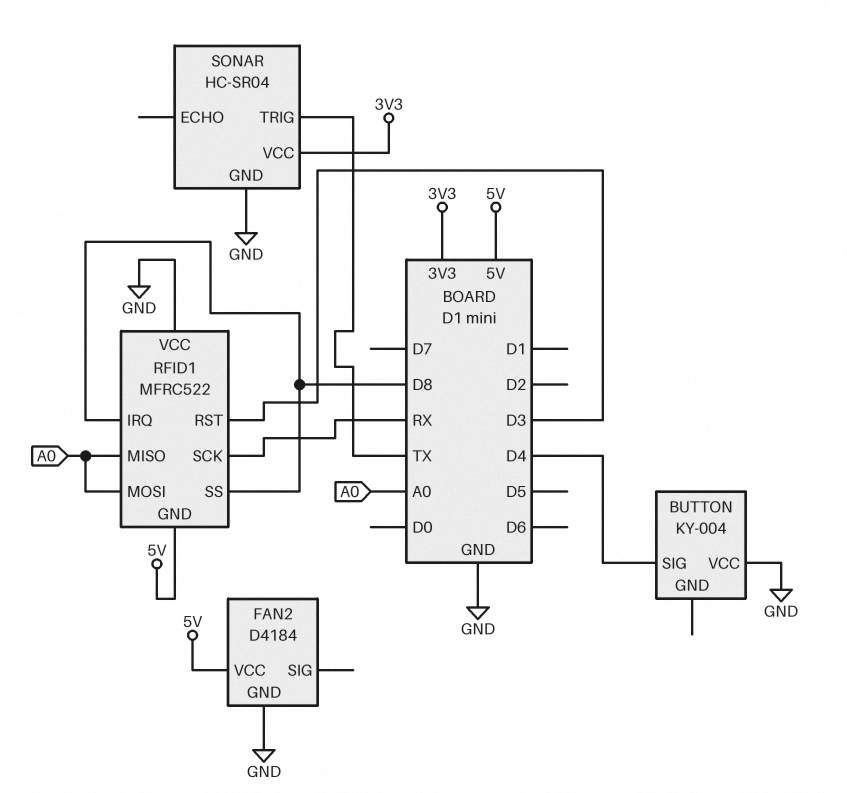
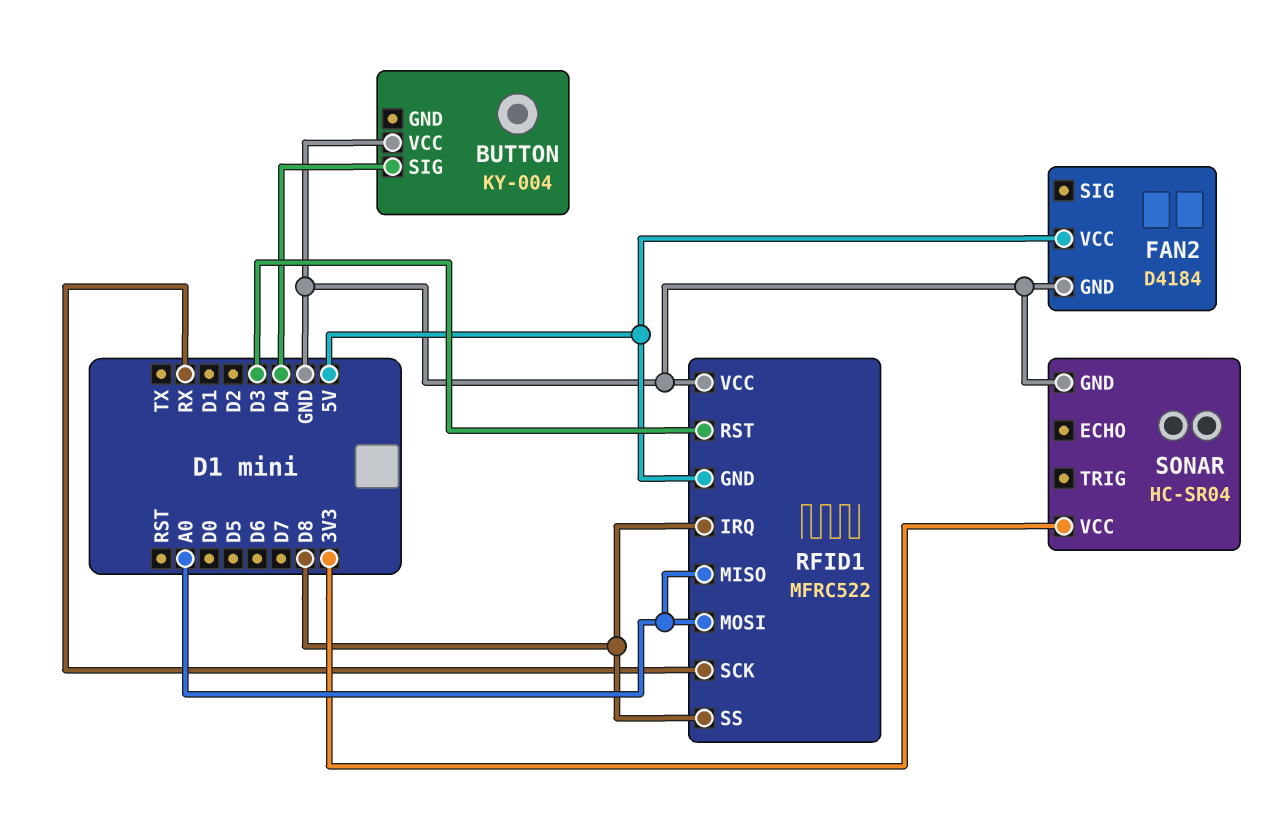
SONAR pin TRIG: TX -> none

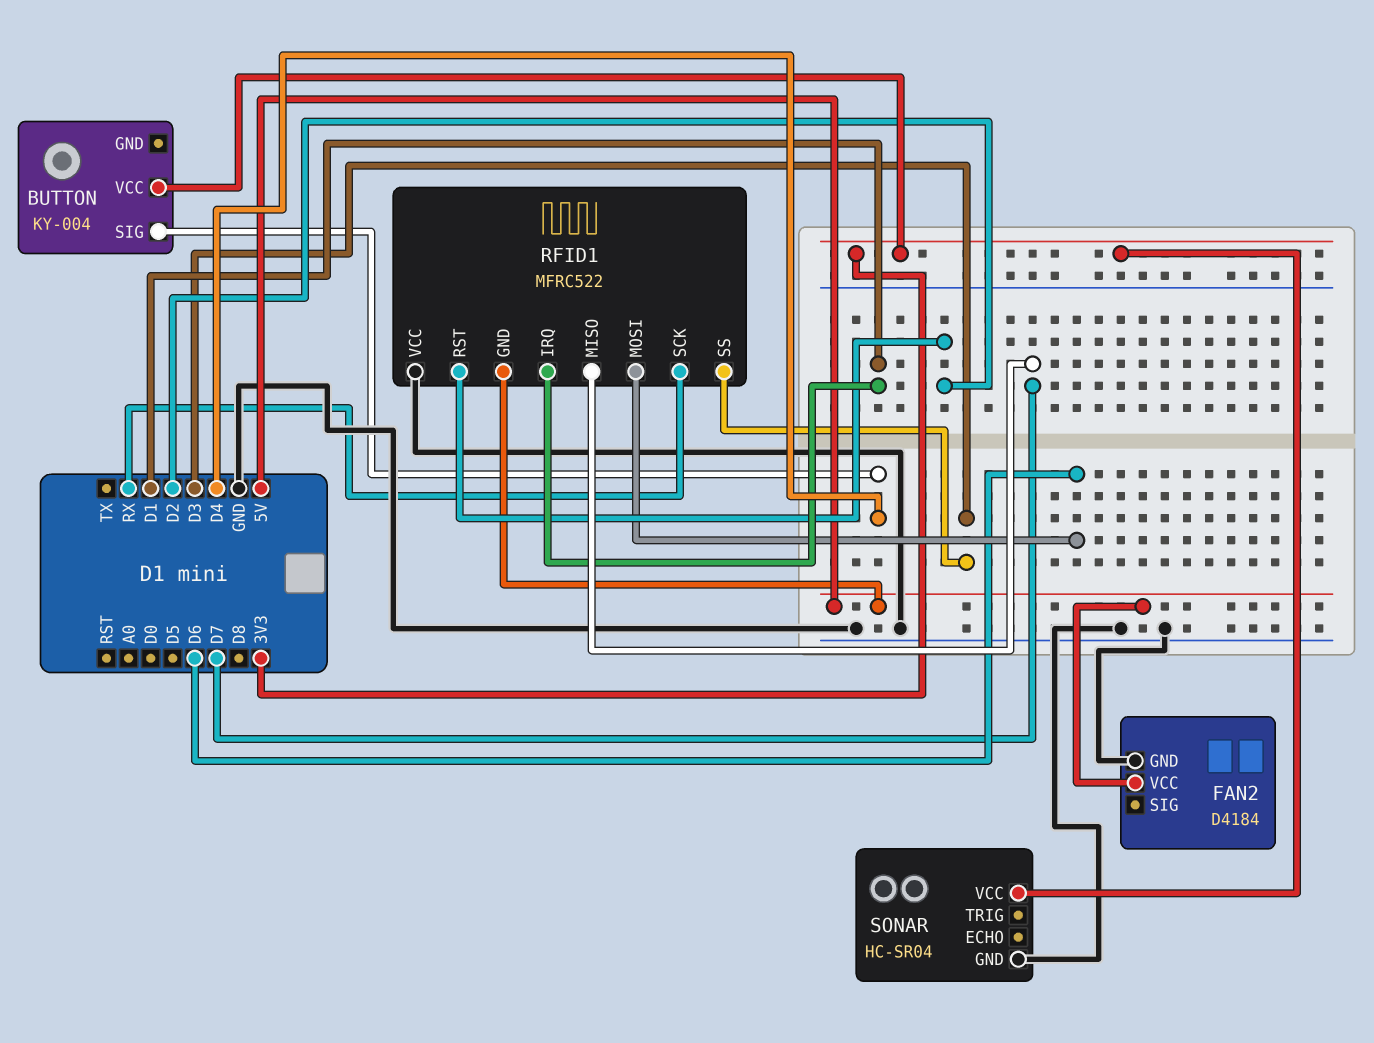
BUTTON pin VCC: GND -> 3V3
RFID1 pin IRQ: D8 -> D1
RFID1 pin MISO: A0 -> D7
RFID1 pin MOSI: A0 -> D6
RFID1 pin RST: D3 -> D2
RFID1 pin SS: D8 -> D3

